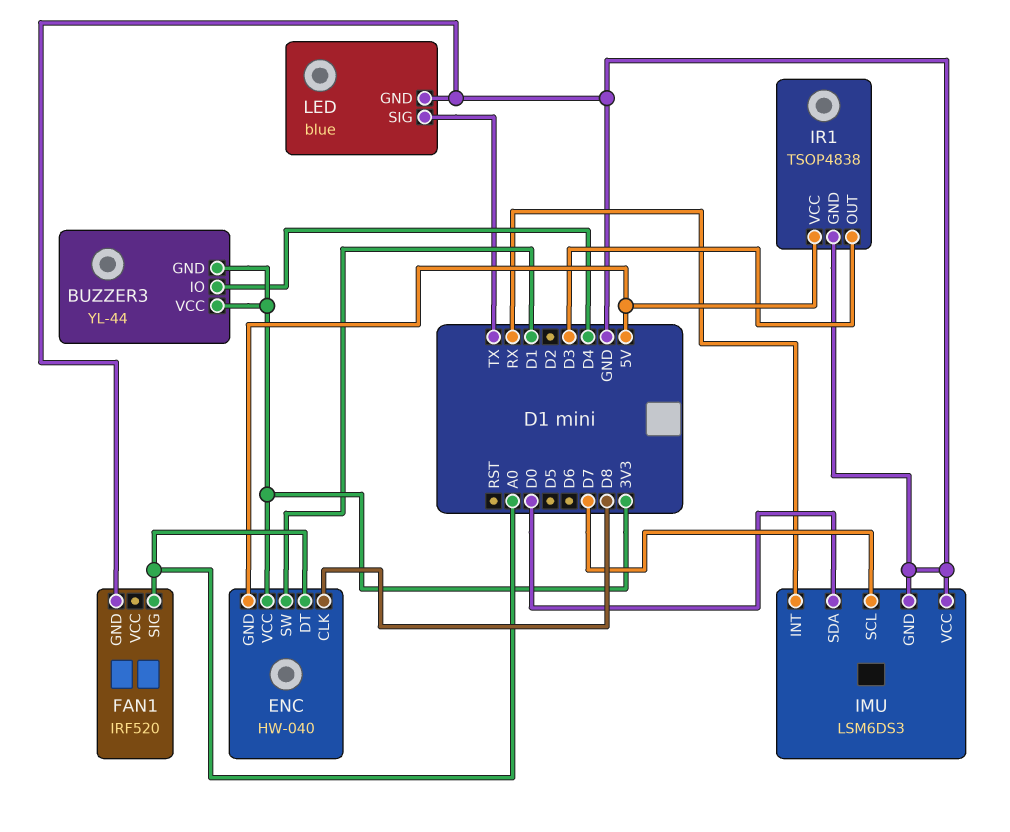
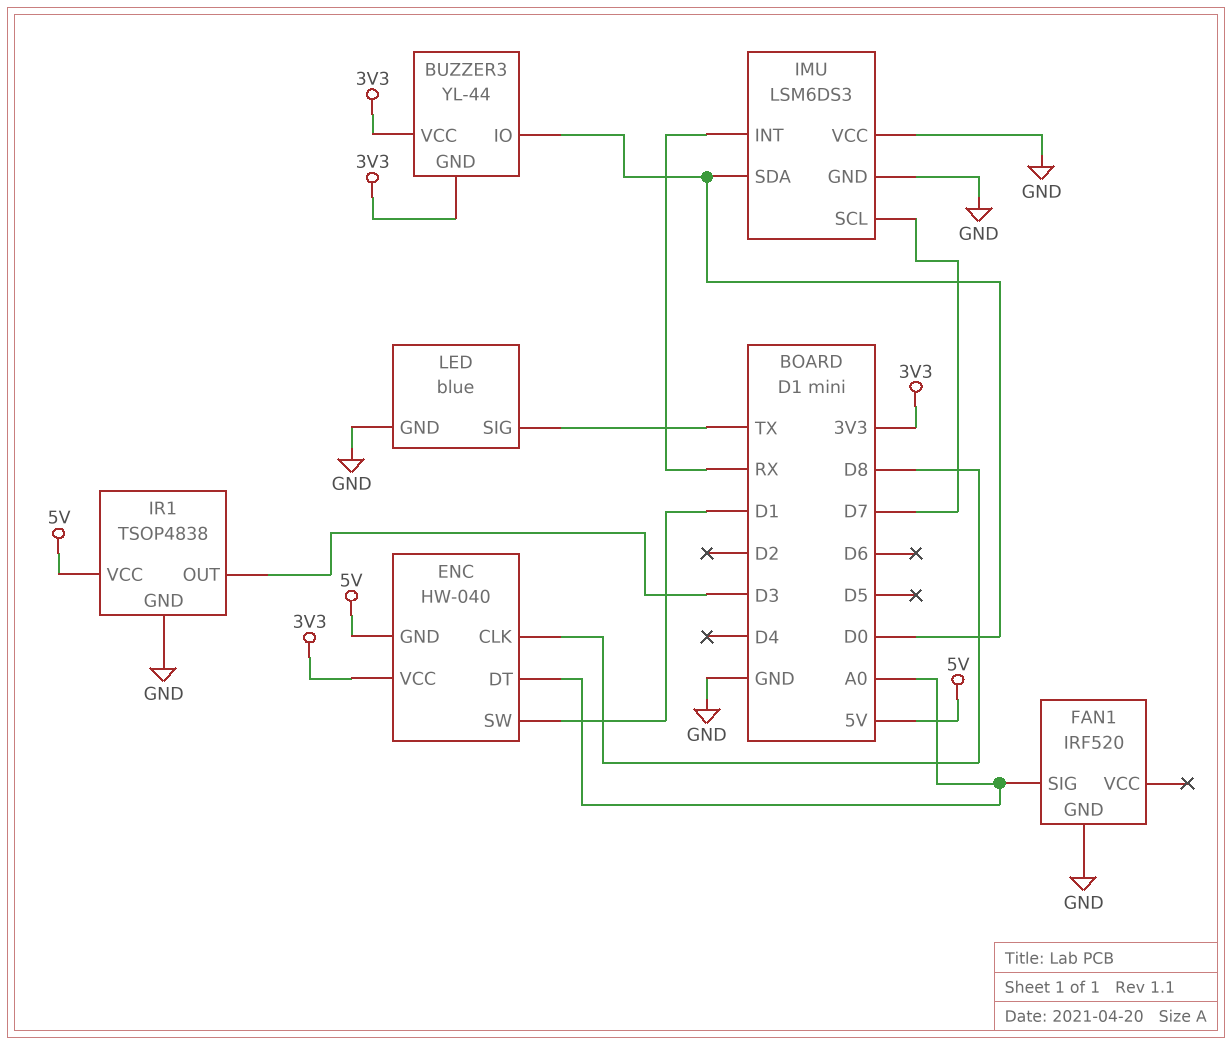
BUZZER3 pin IO: D4 -> D0

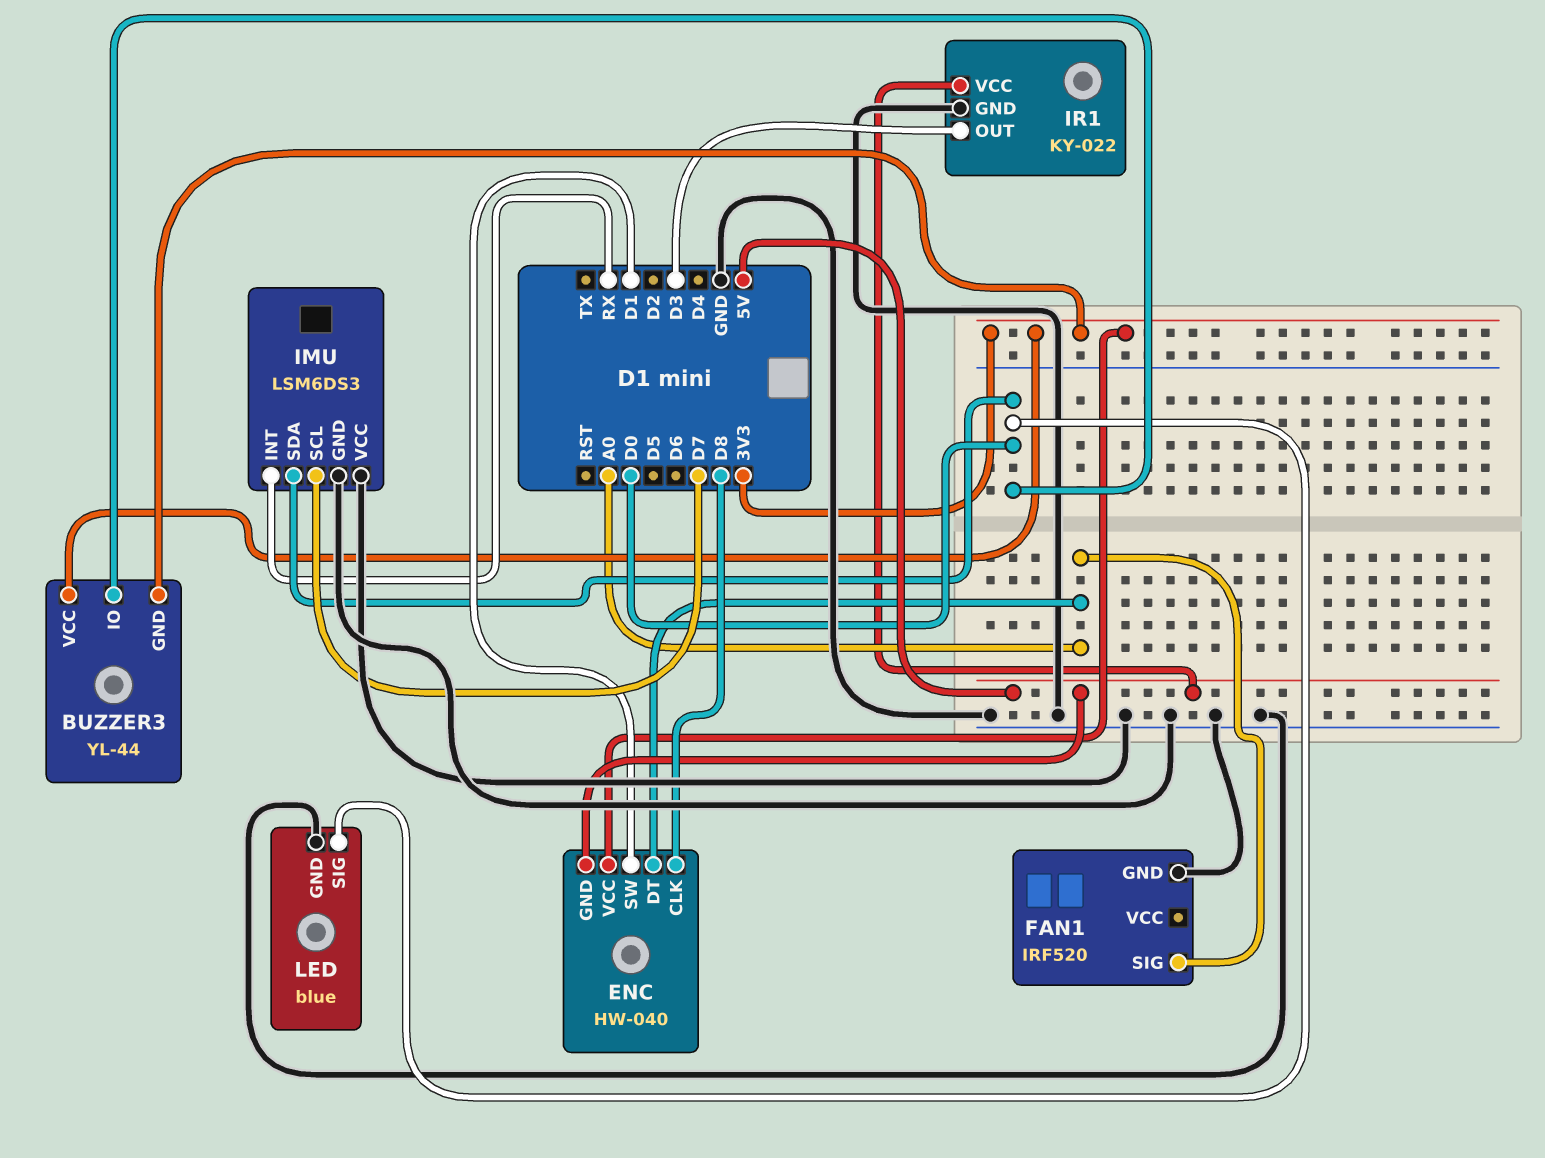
IR1: TSOP4838 -> KY-022
LED pin SIG: TX -> D0

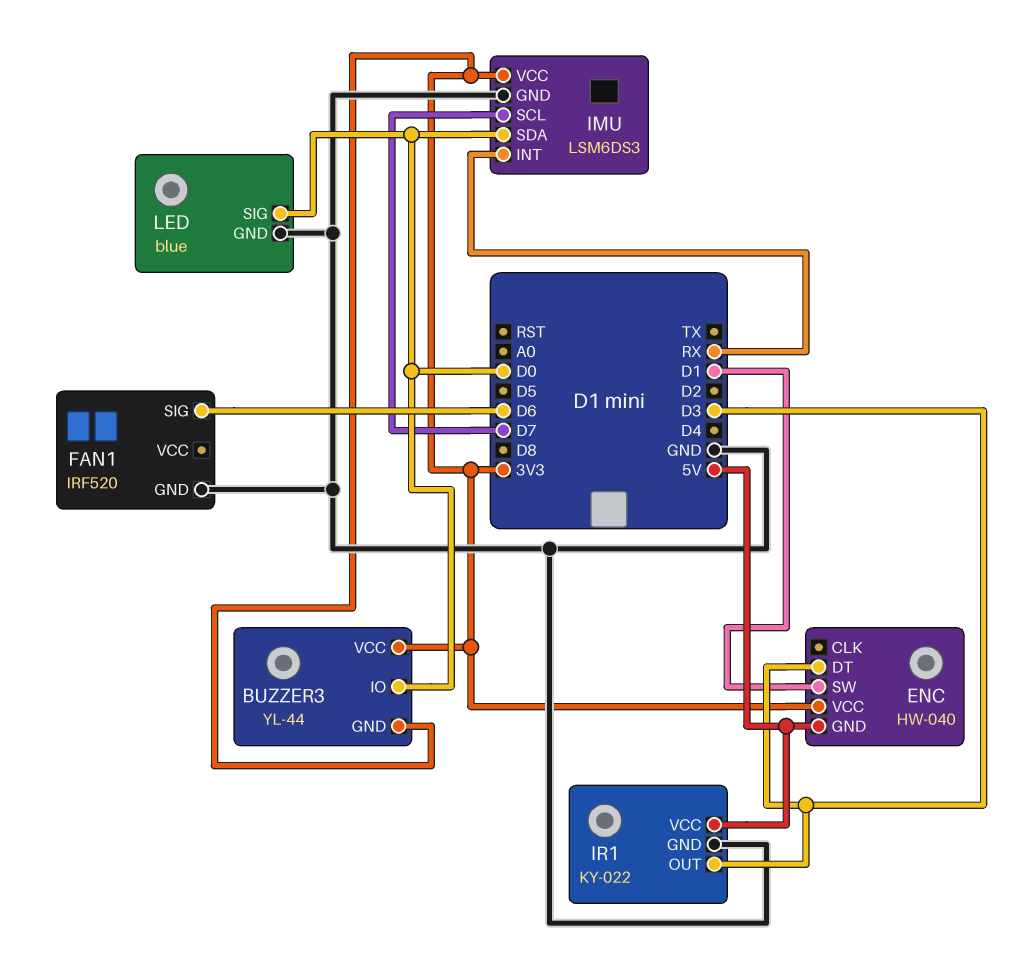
ENC pin CLK: D8 -> none
ENC pin DT: A0 -> D3
FAN1 pin SIG: A0 -> D6
IMU pin VCC: GND -> 3V3

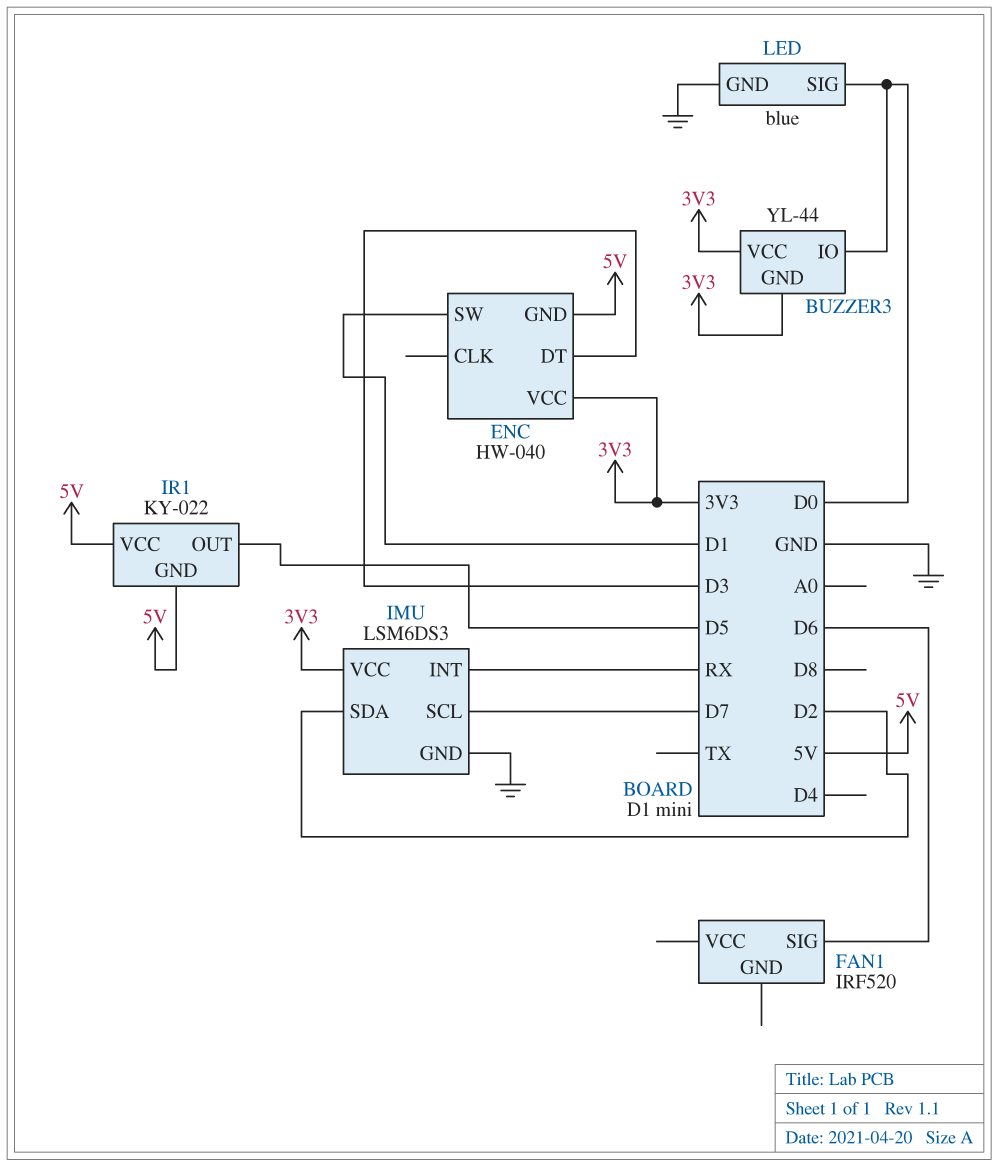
FAN1 pin GND: GND -> none
IMU pin SDA: D0 -> D2
IR1 pin GND: GND -> 5V
IR1 pin OUT: D3 -> D5

